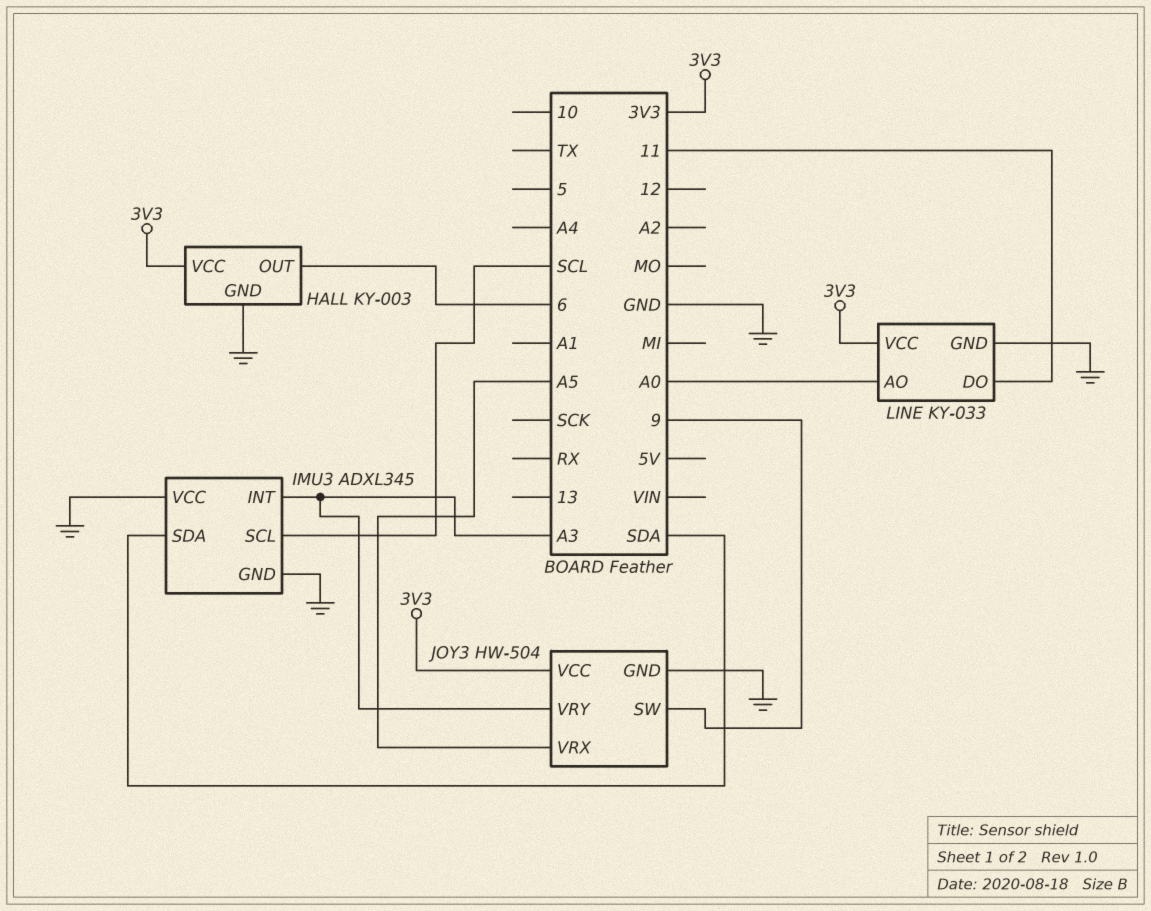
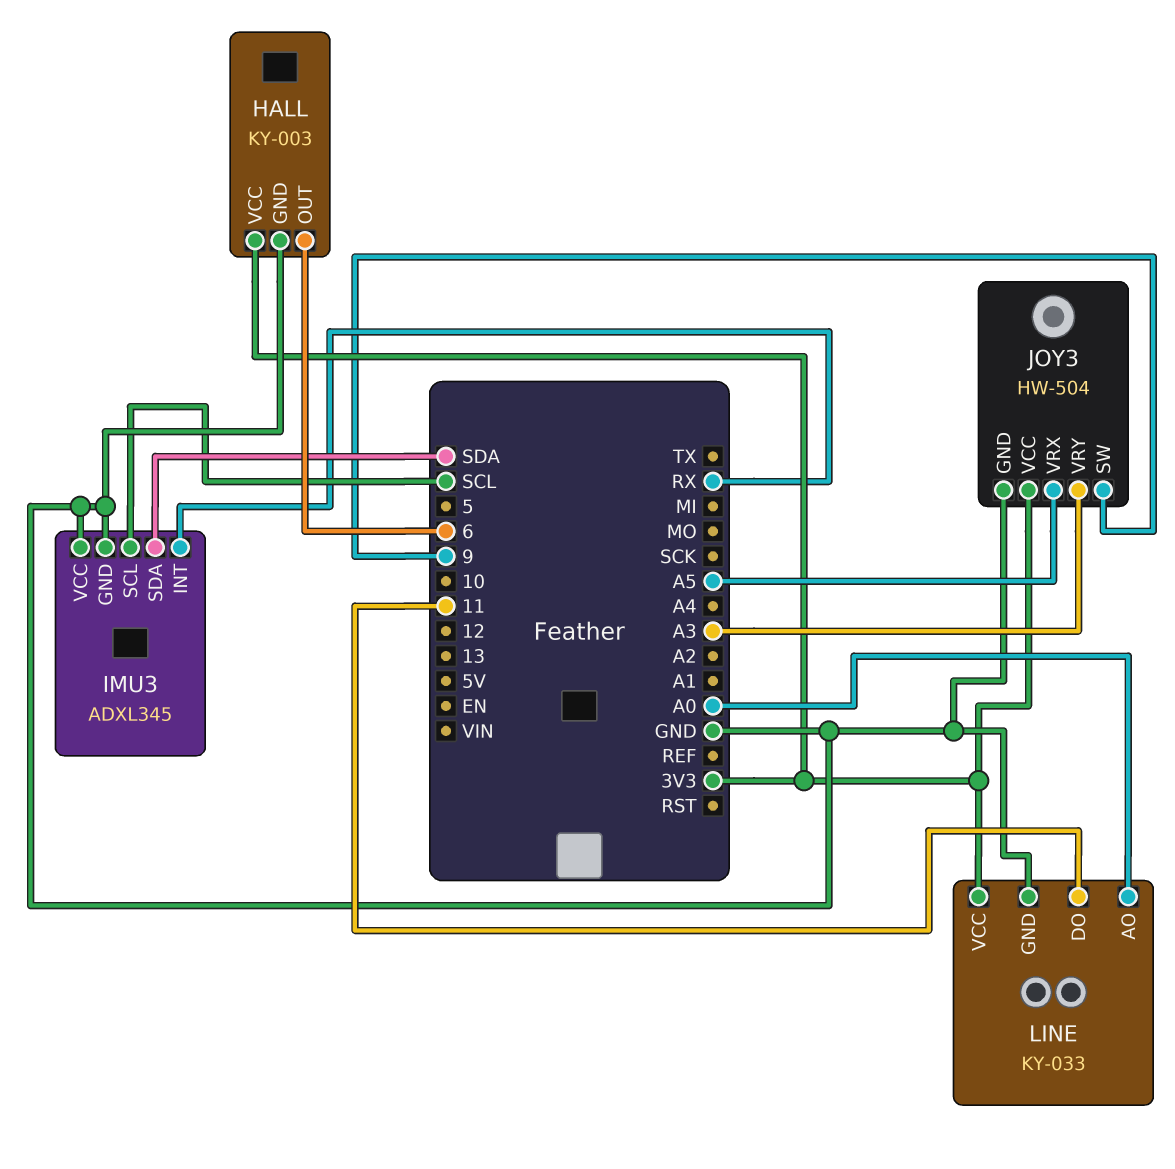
IMU3 pin INT: A3 -> RX

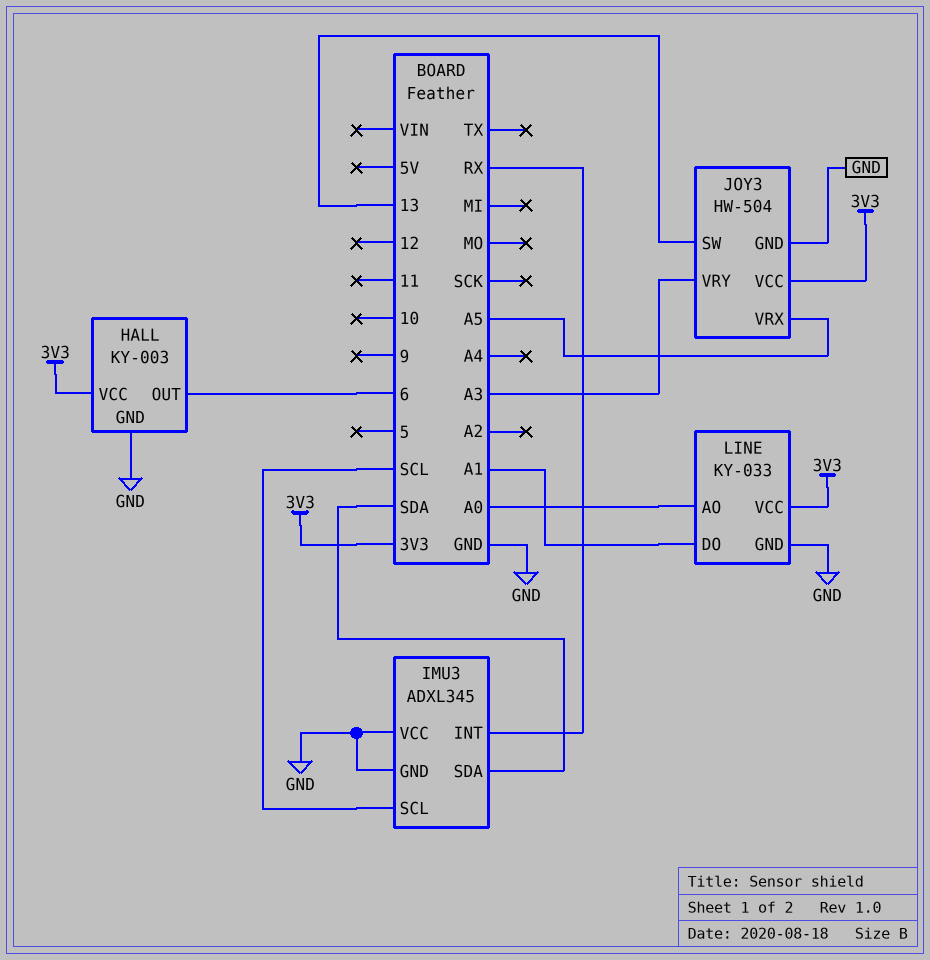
JOY3 pin SW: 9 -> 13
LINE pin DO: 11 -> A1

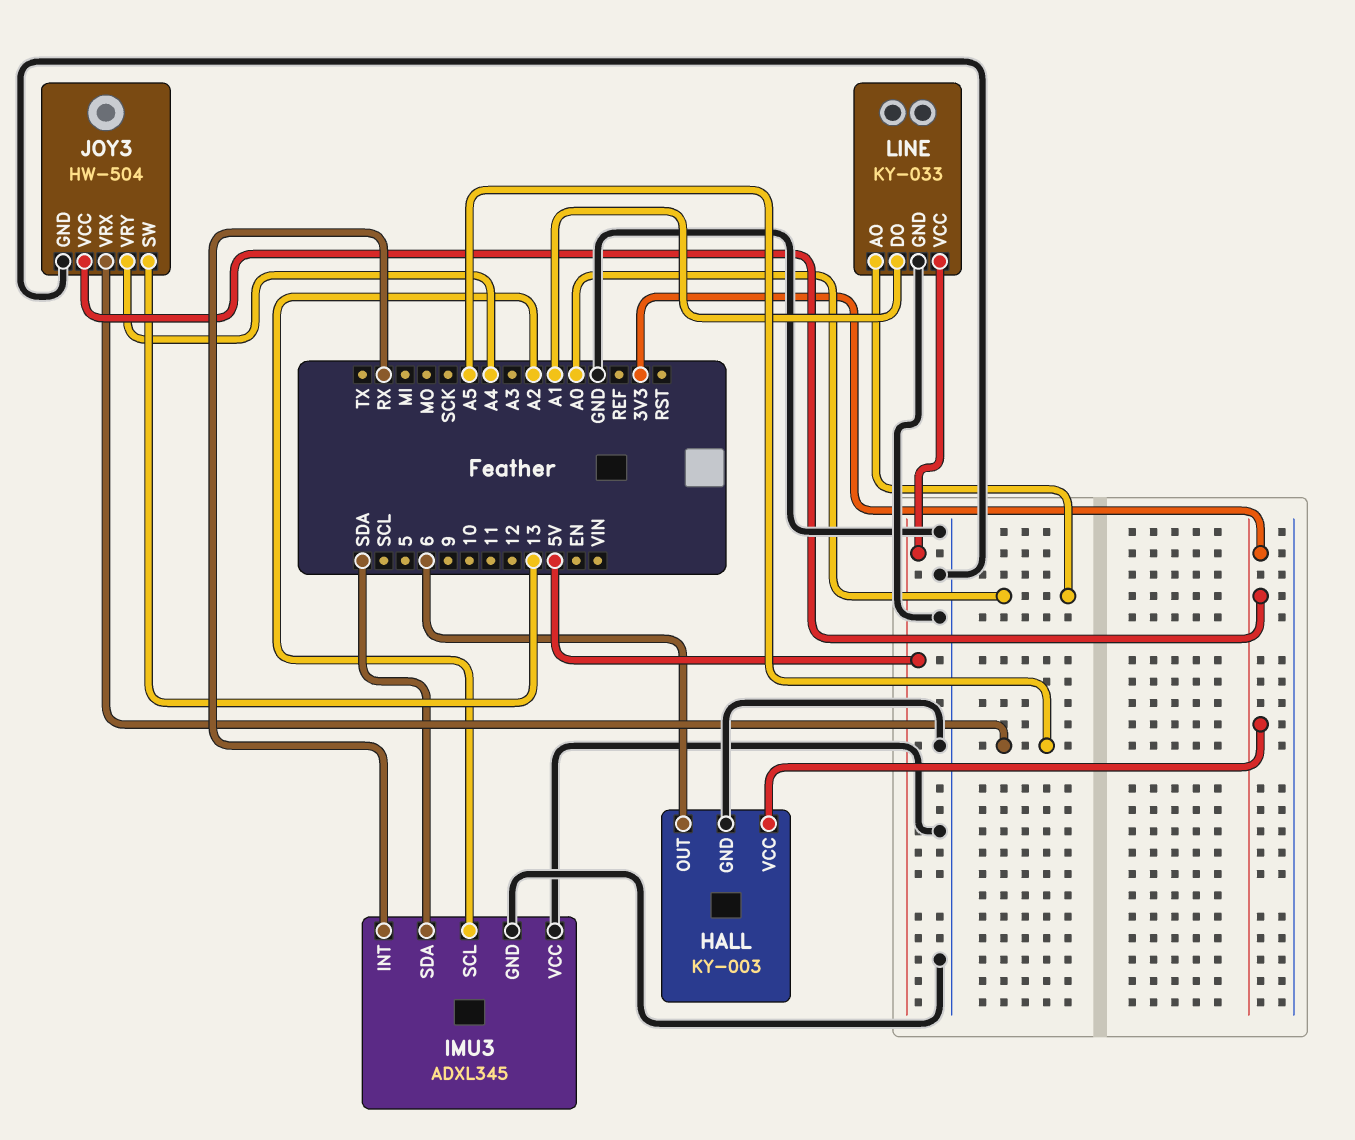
IMU3 pin SCL: SCL -> A2
JOY3 pin VRY: A3 -> A4
LINE pin VCC: 3V3 -> 5V

